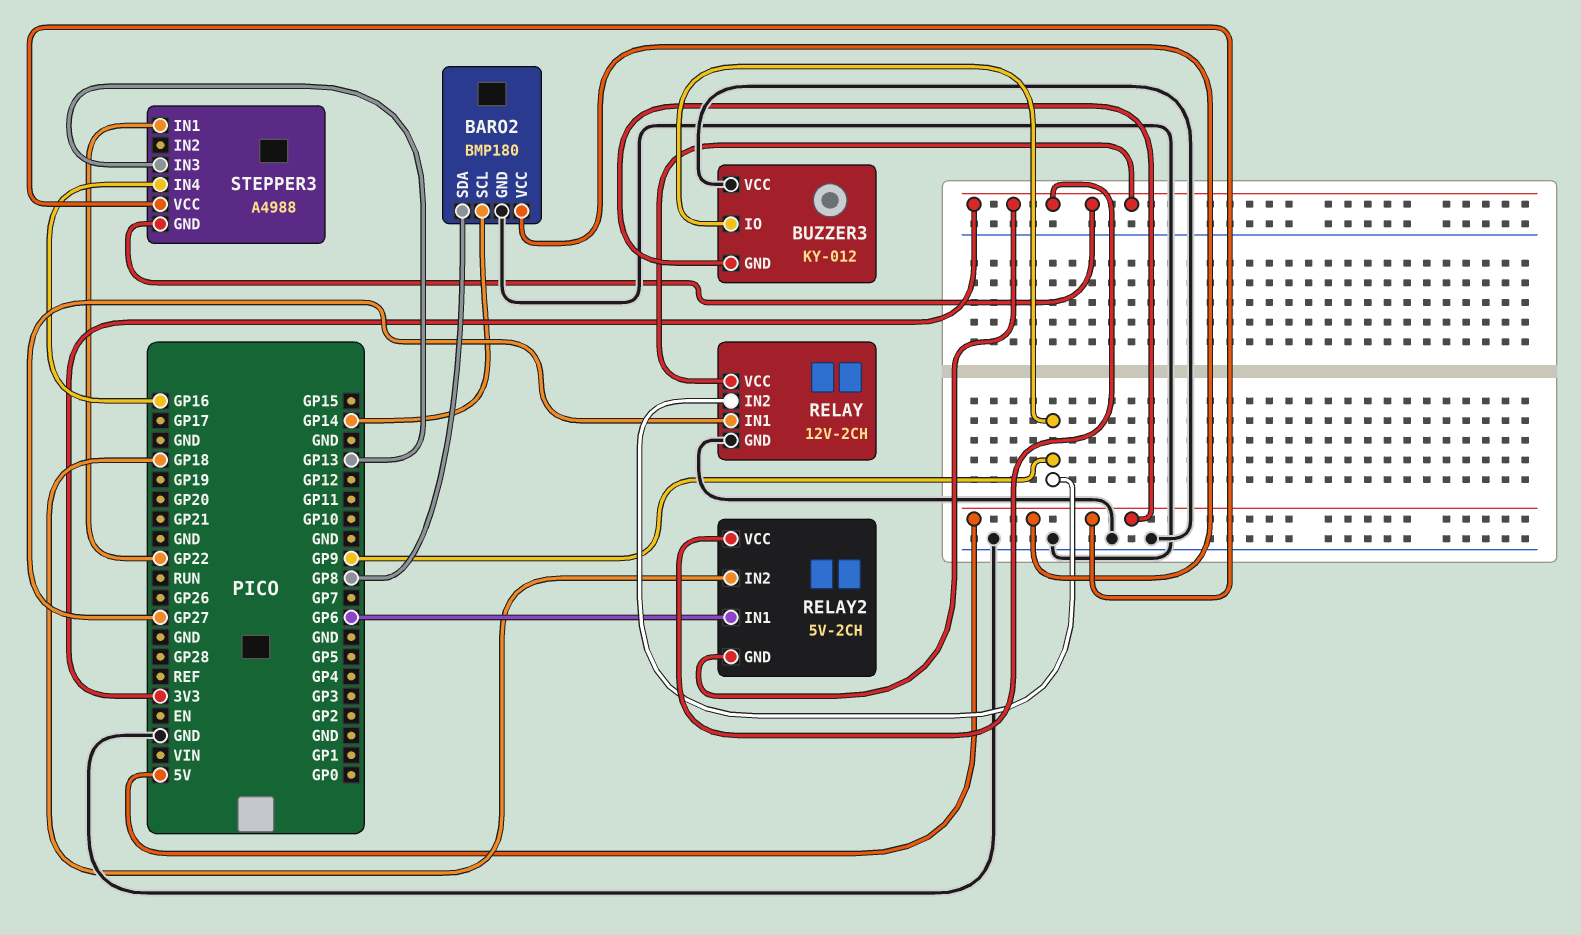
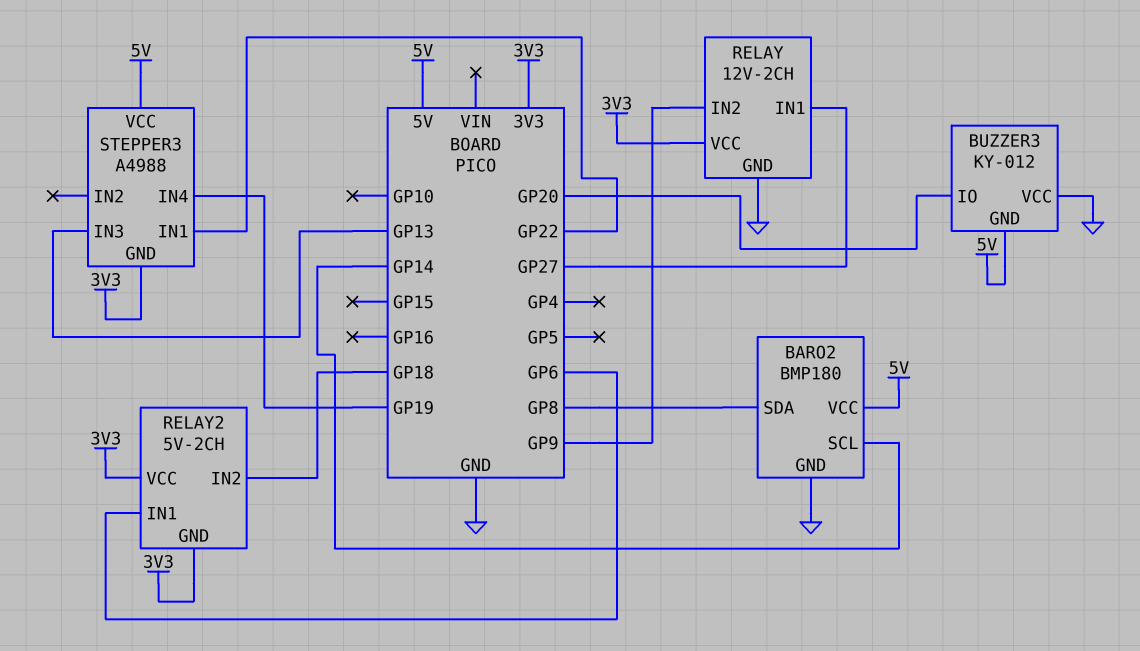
BUZZER3 pin IO: GP9 -> GP20
STEPPER3 pin IN4: GP16 -> GP19

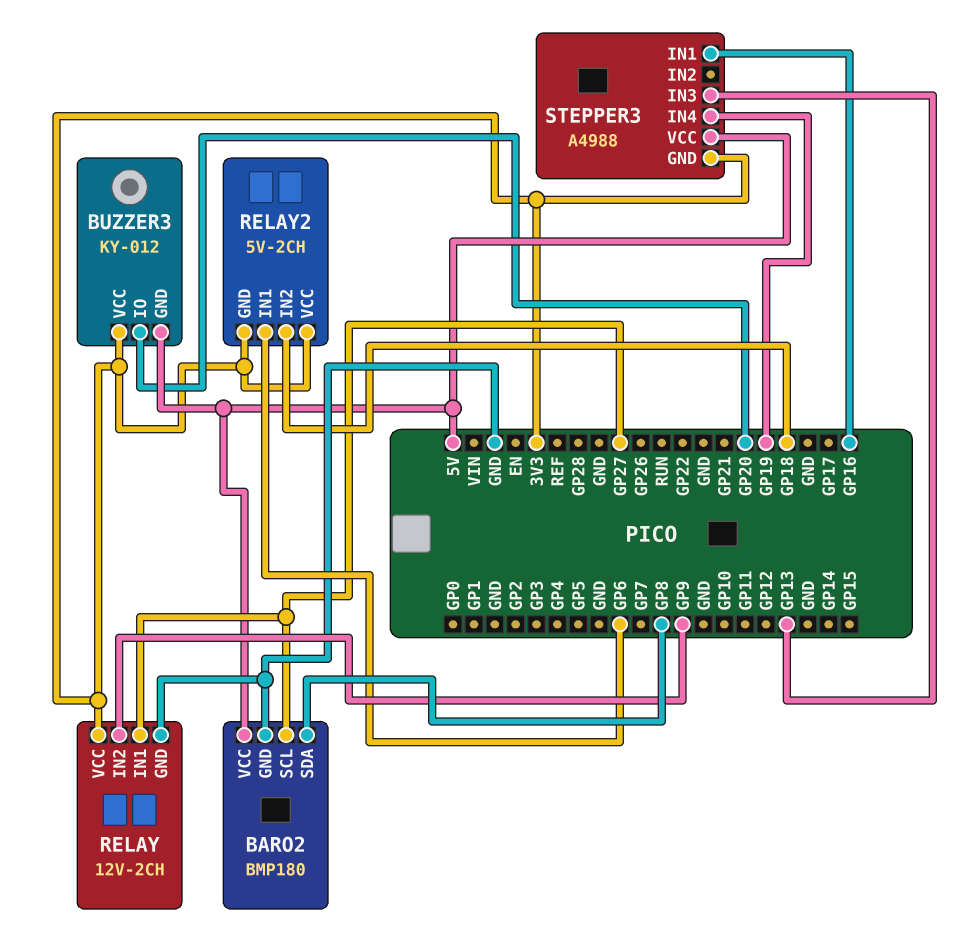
BARO2 pin SCL: GP14 -> GP27
BUZZER3 pin VCC: GND -> 3V3
STEPPER3 pin IN1: GP22 -> GP16

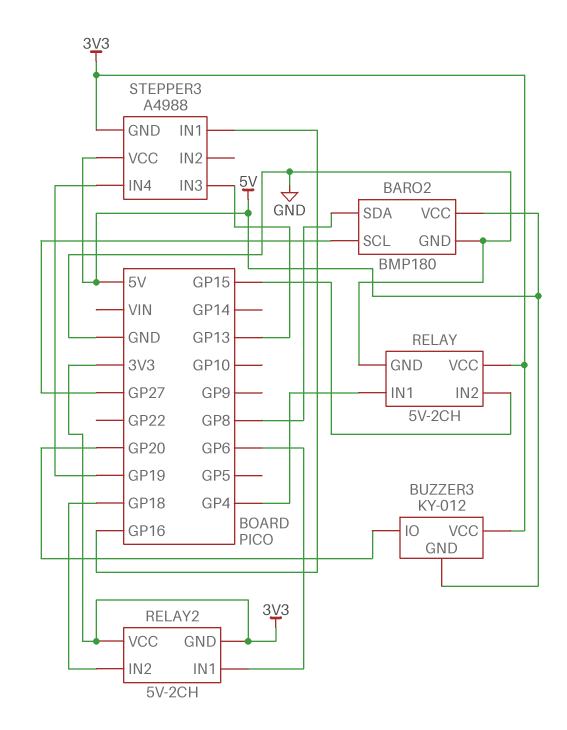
RELAY: 12V-2CH -> 5V-2CH
RELAY pin IN1: GP27 -> GP4
RELAY pin IN2: GP9 -> GP15

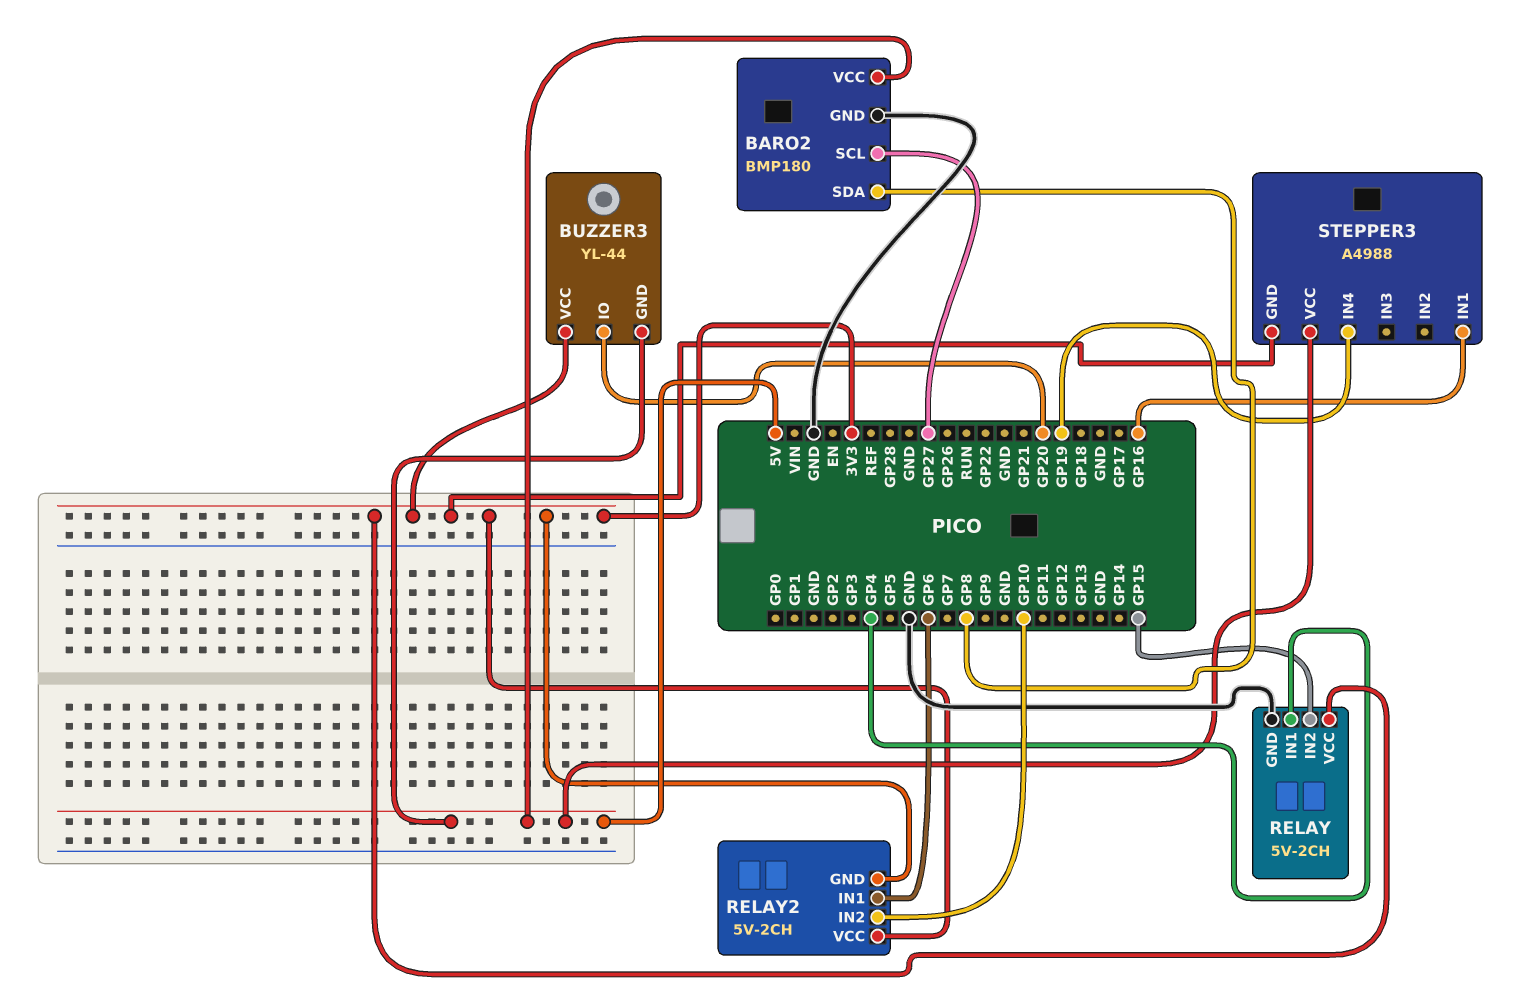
BUZZER3: KY-012 -> YL-44
RELAY2 pin IN2: GP18 -> GP10
STEPPER3 pin IN3: GP13 -> none

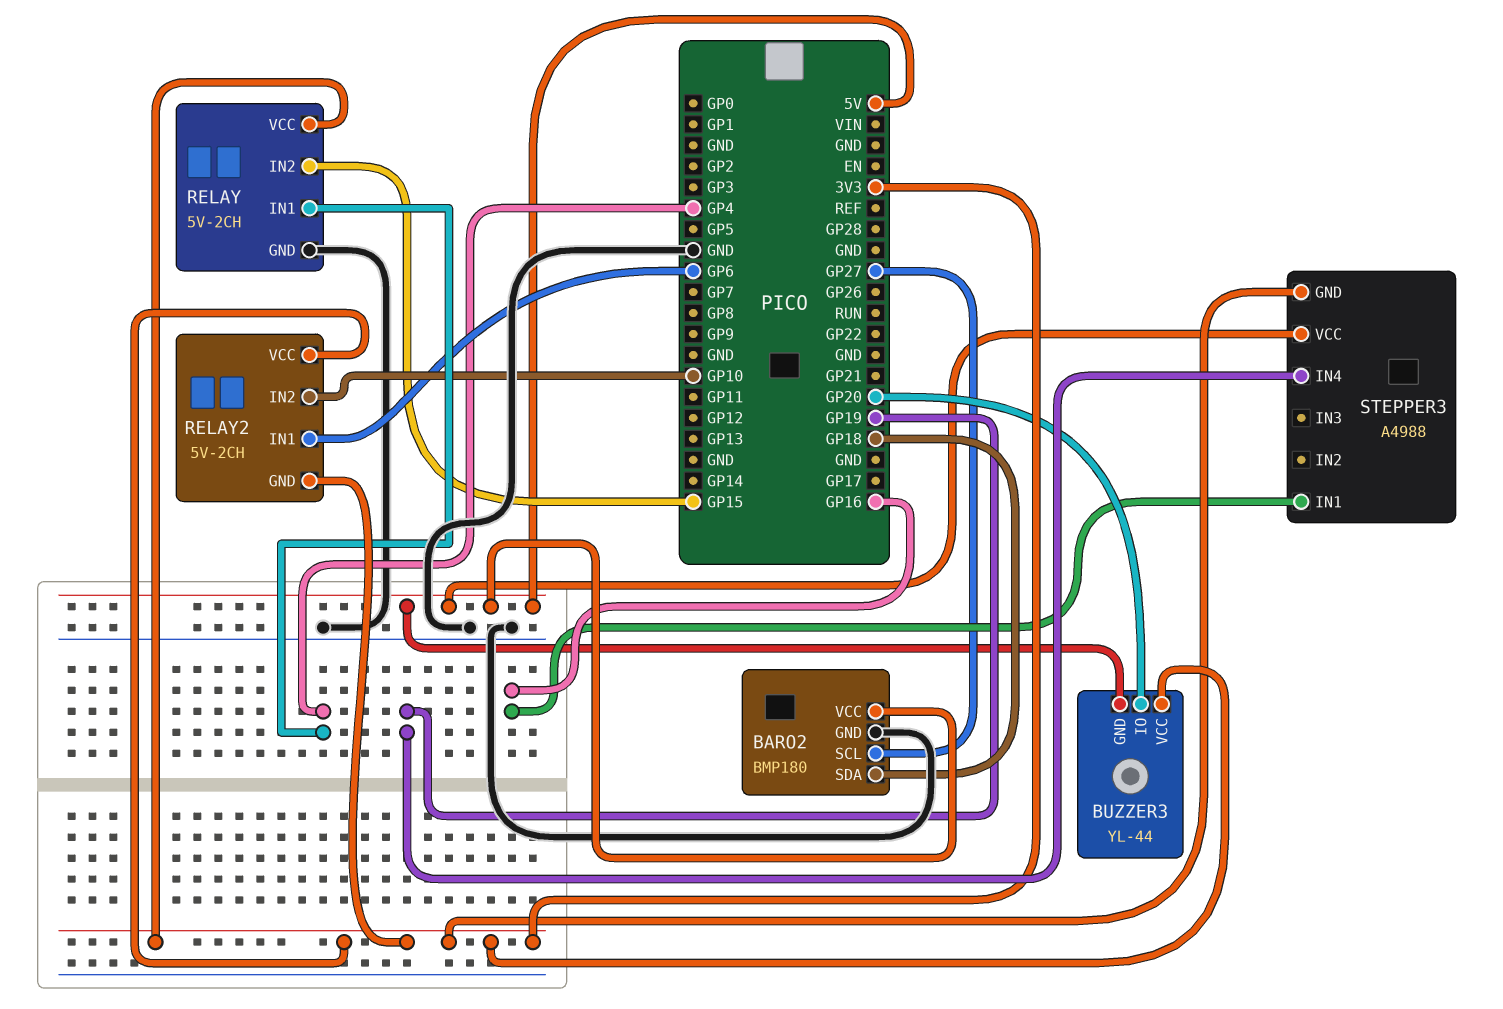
BARO2 pin SDA: GP8 -> GP18

